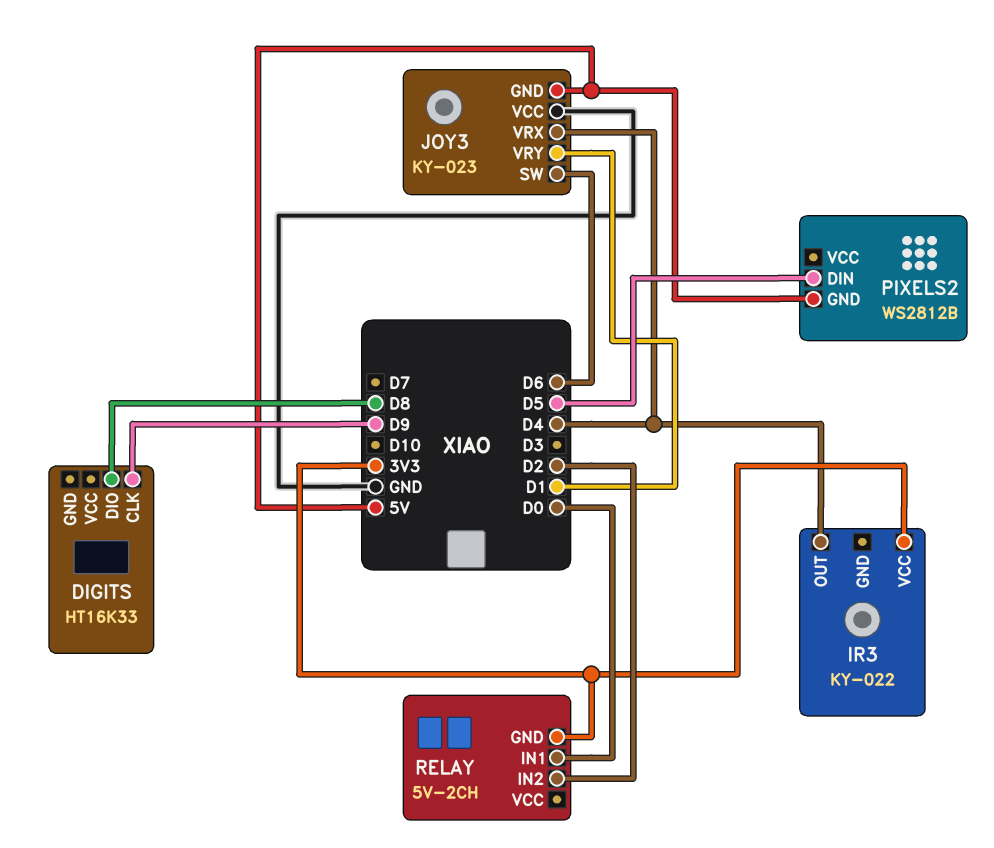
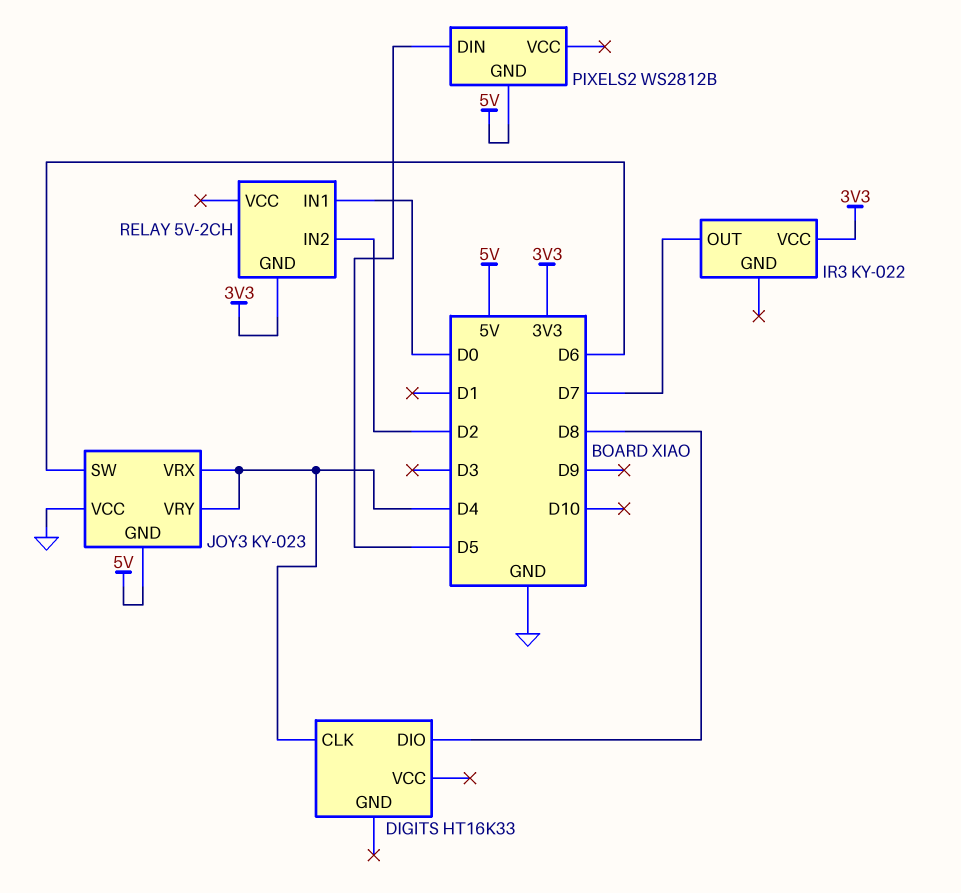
DIGITS pin CLK: D9 -> D4
IR3 pin OUT: D4 -> D7
JOY3 pin VRY: D1 -> D4

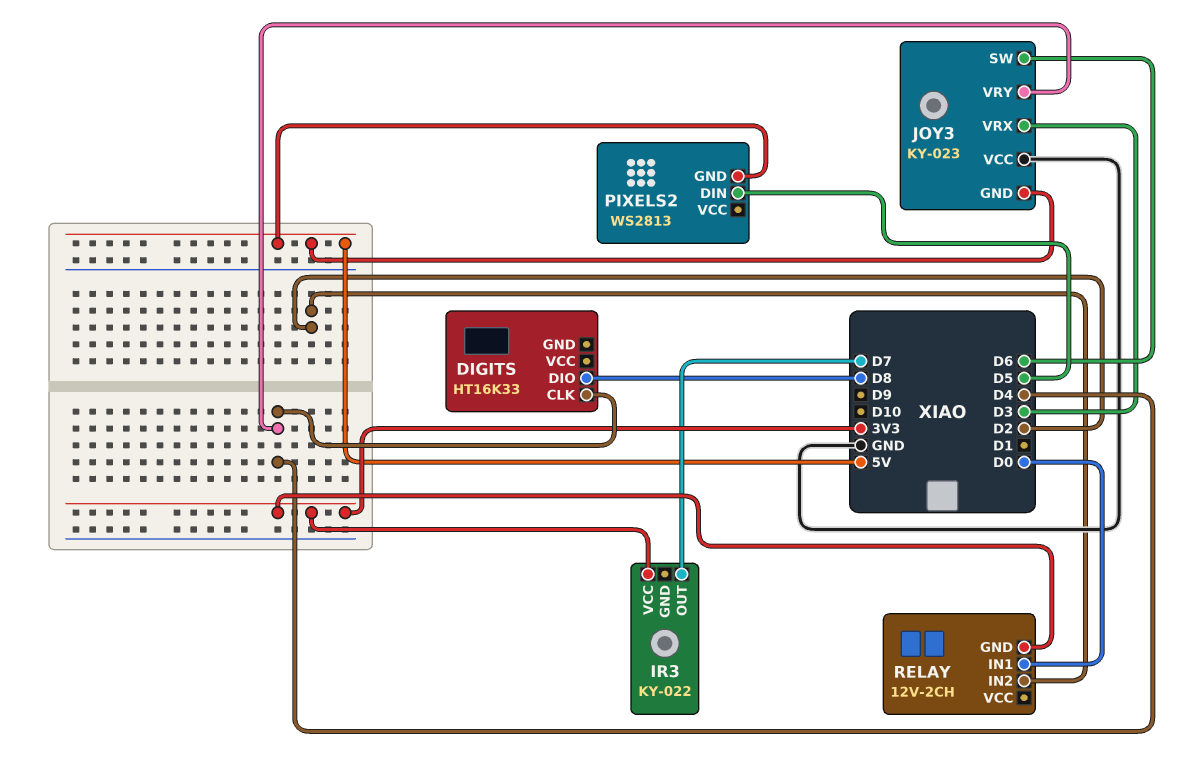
JOY3 pin VRX: D4 -> D3
PIXELS2: WS2812B -> WS2813
RELAY: 5V-2CH -> 12V-2CH

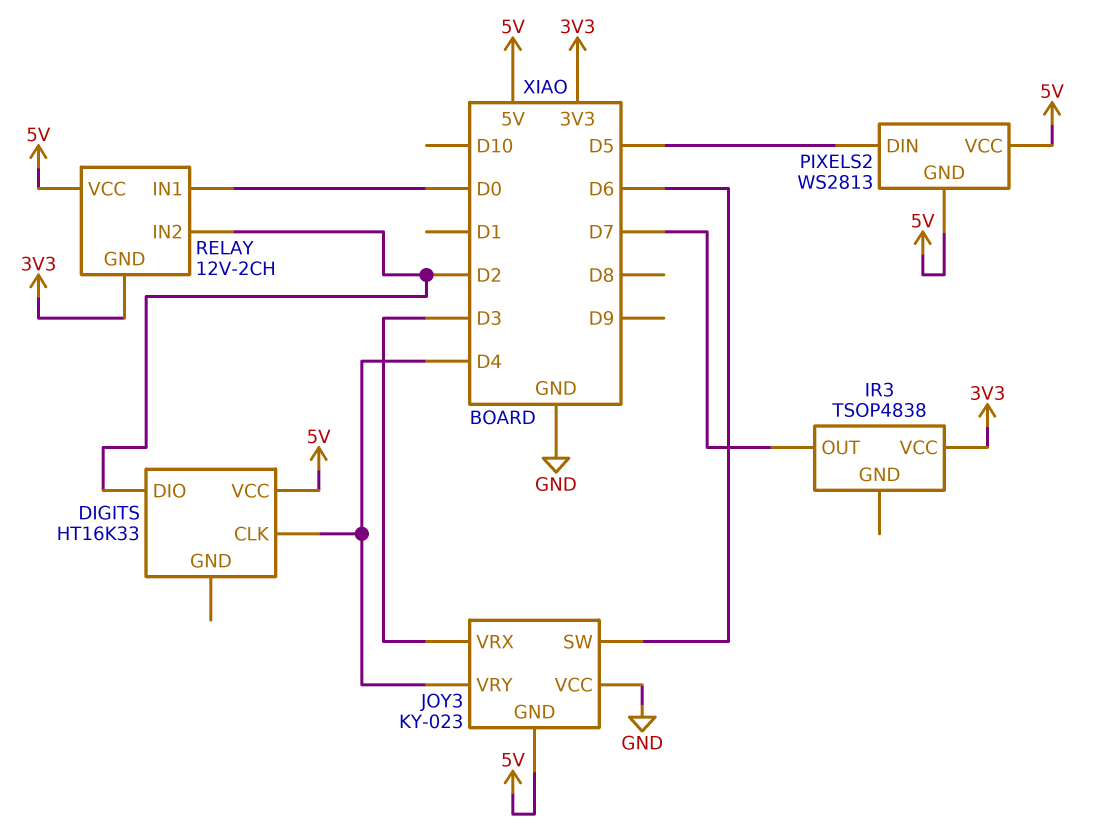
DIGITS pin DIO: D8 -> D2
DIGITS pin VCC: none -> 5V
IR3: KY-022 -> TSOP4838
PIXELS2 pin VCC: none -> 5V
RELAY pin VCC: none -> 5V

